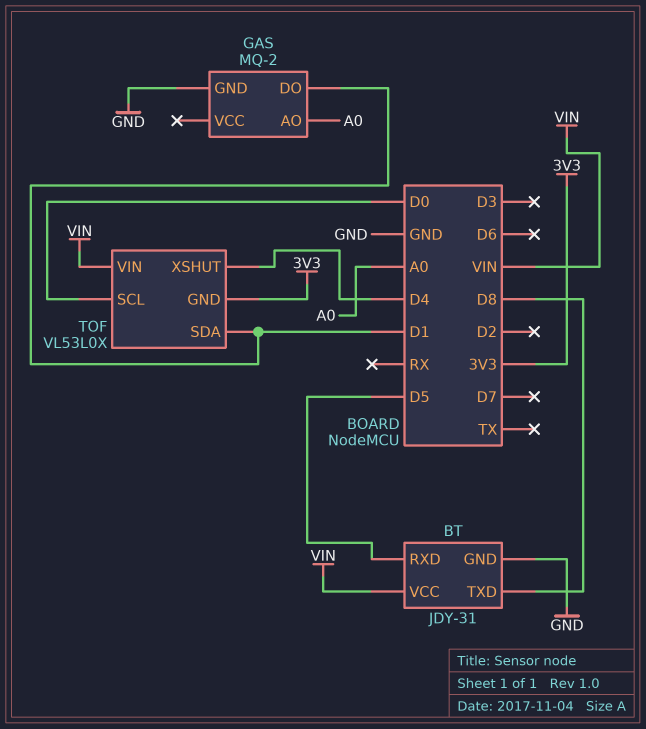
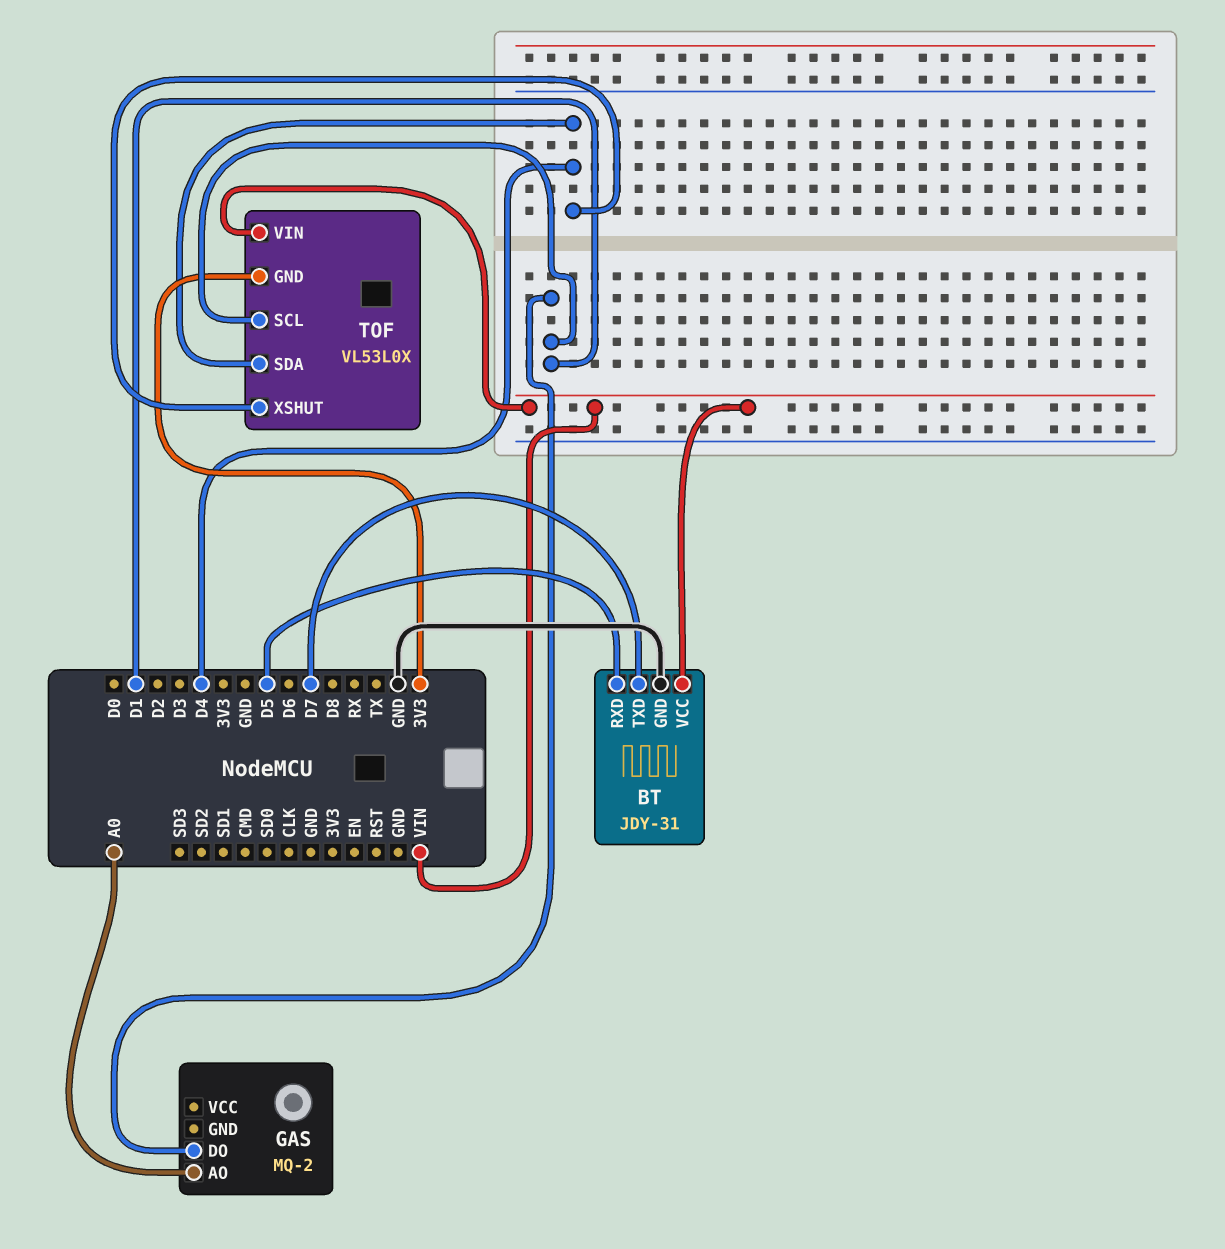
BT pin TXD: D8 -> D7
GAS pin GND: GND -> none
TOF pin SCL: D0 -> D1
TOF pin SDA: D1 -> D4

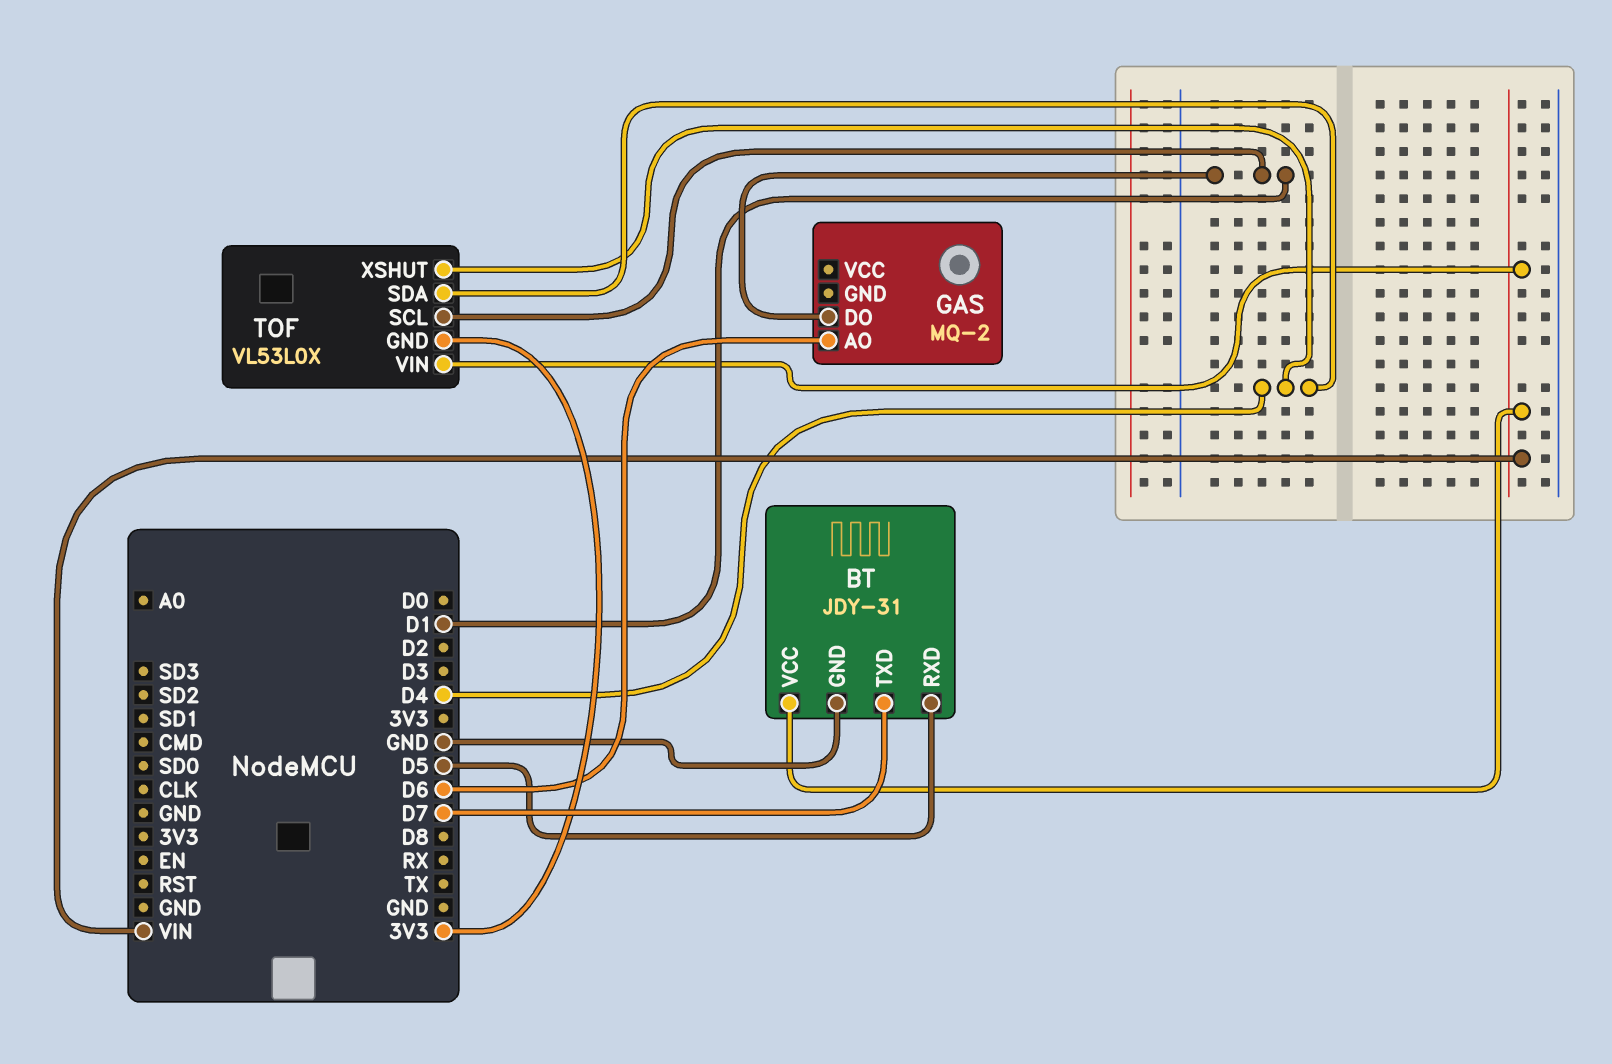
GAS pin AO: A0 -> D6

